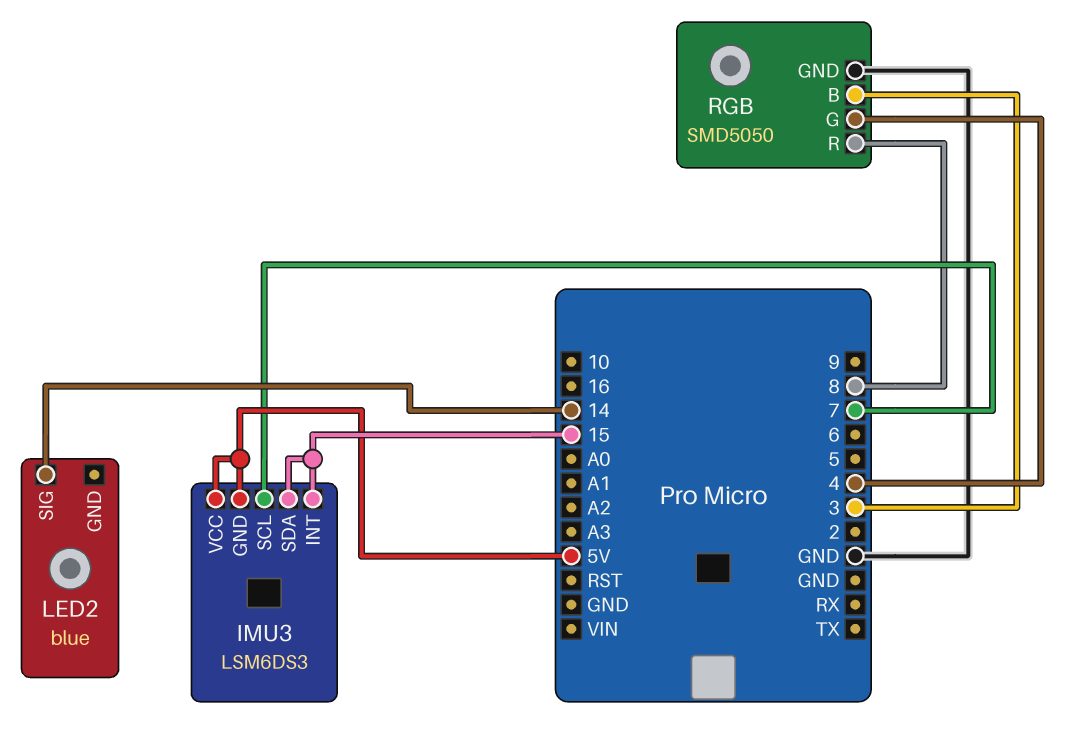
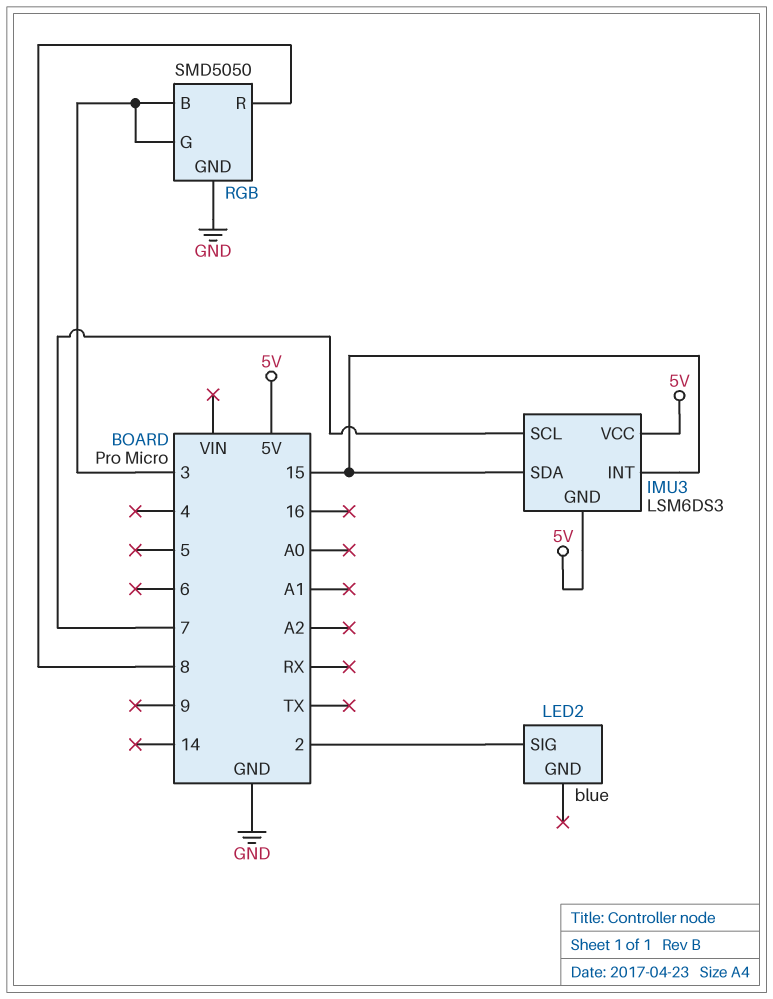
LED2 pin SIG: 14 -> 2
RGB pin G: 4 -> 3

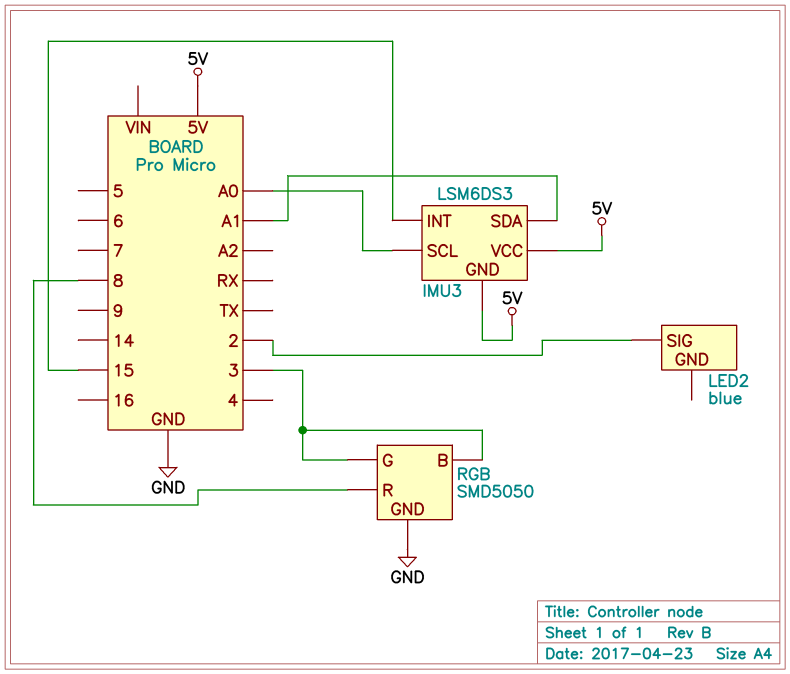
IMU3 pin SCL: 7 -> A0
IMU3 pin SDA: 15 -> A1

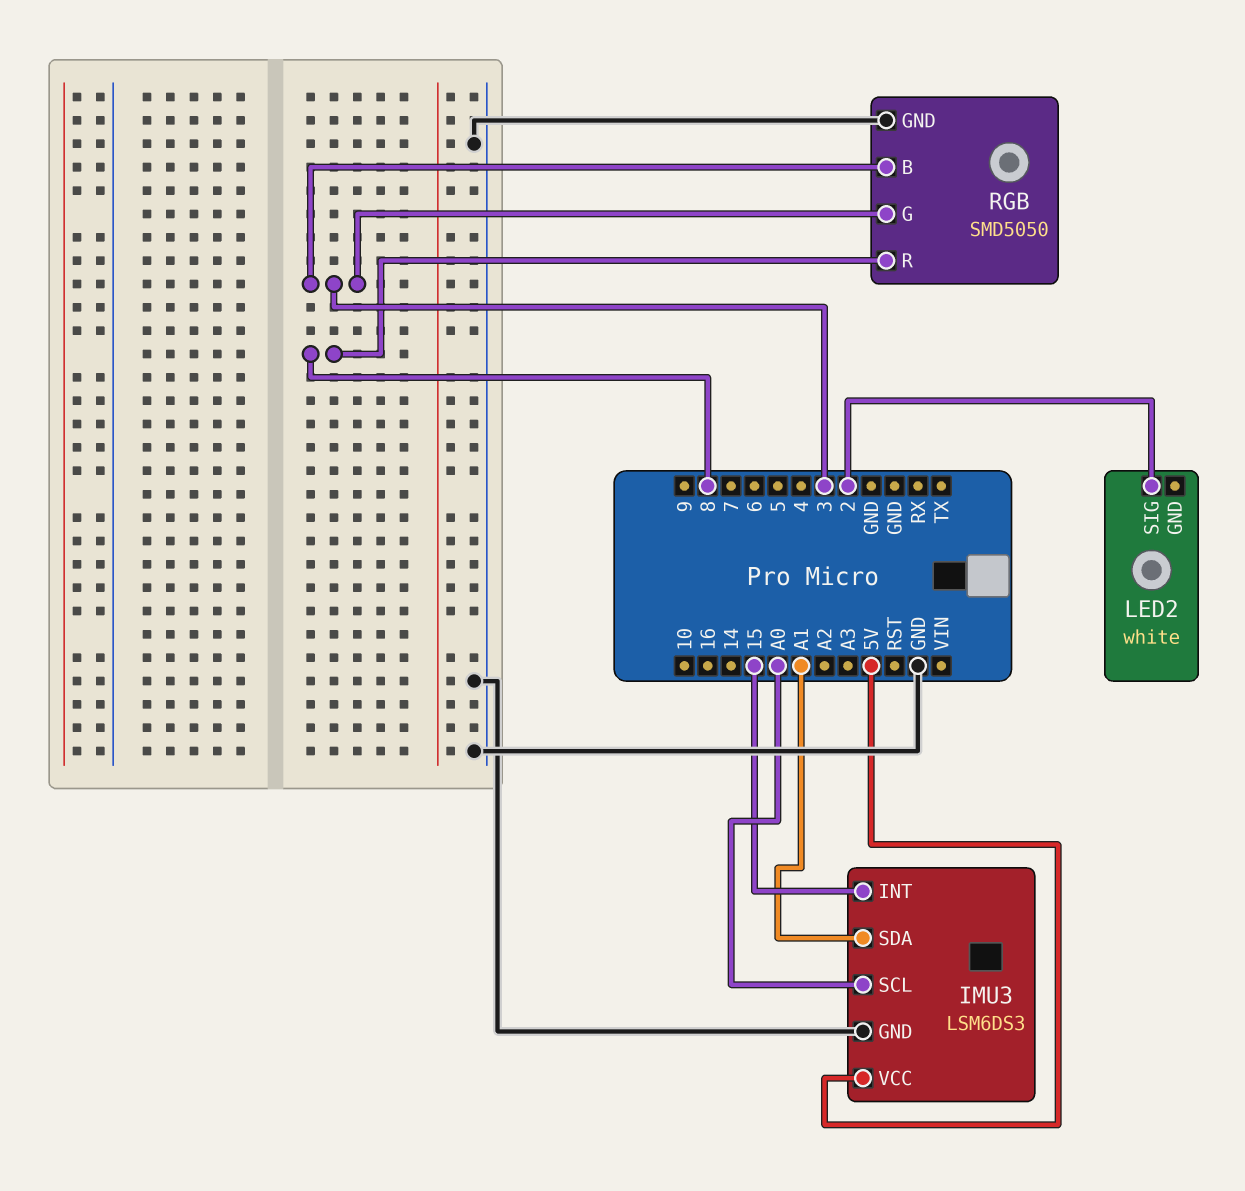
IMU3 pin GND: 5V -> GND
LED2: blue -> white

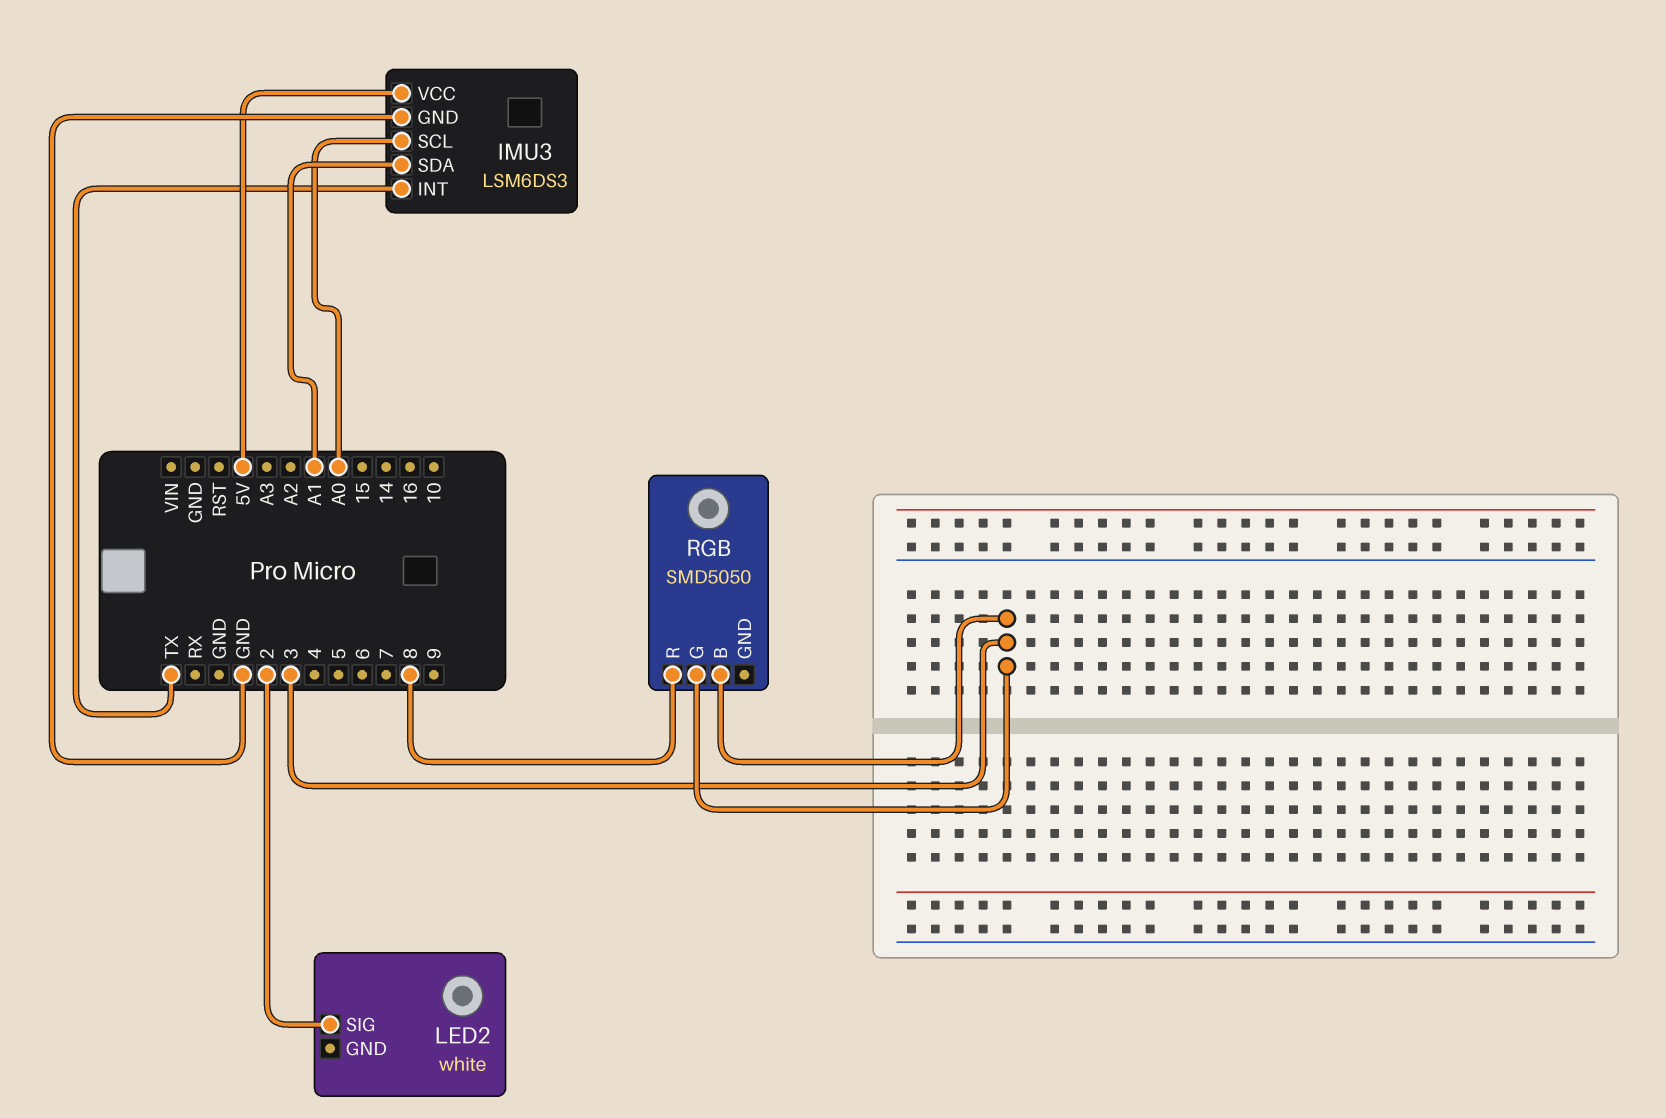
IMU3 pin INT: 15 -> TX
RGB pin GND: GND -> none

